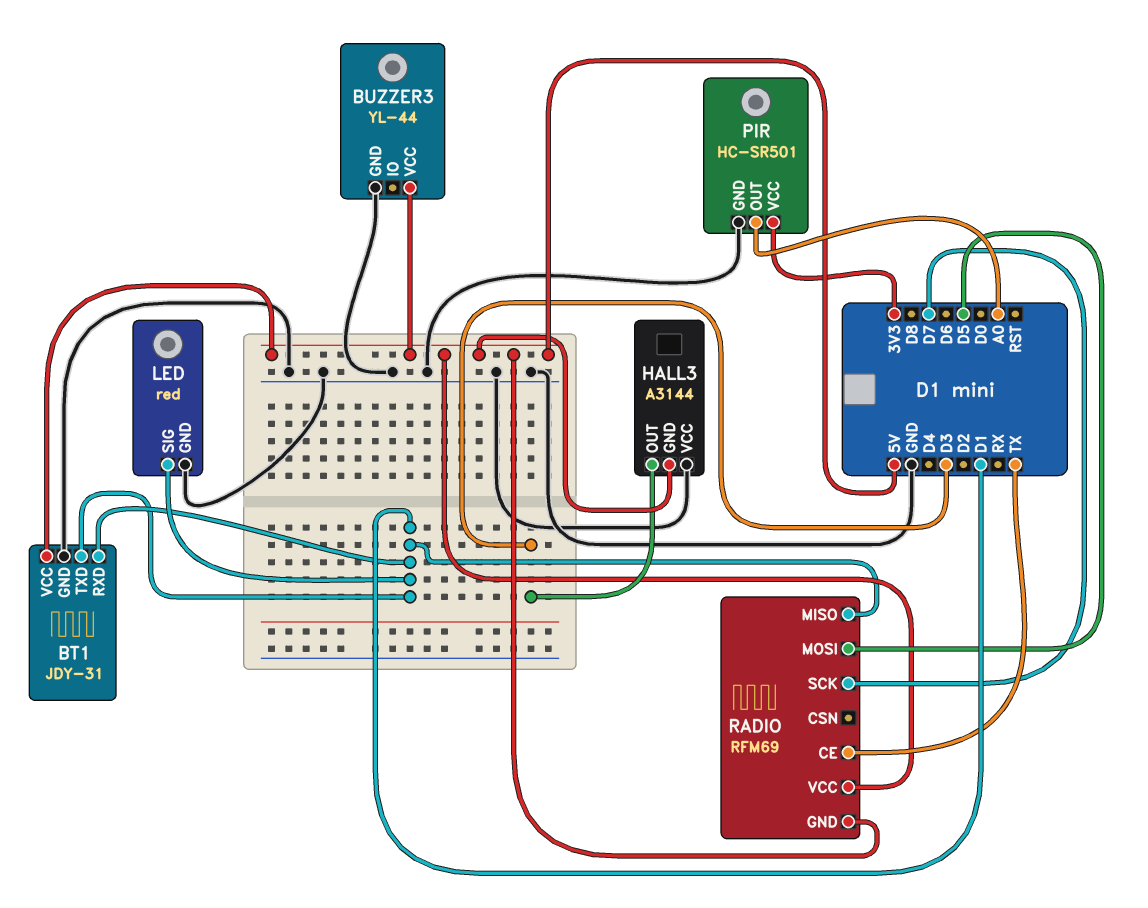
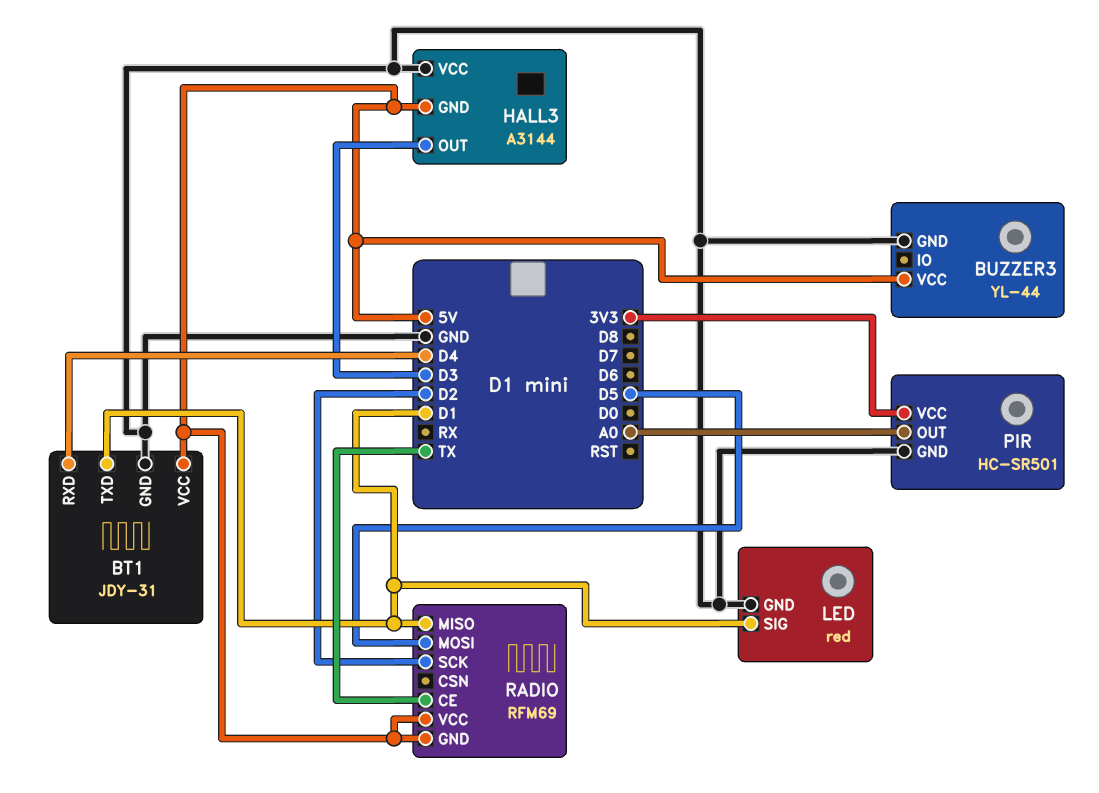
BT1 pin RXD: D1 -> D4
RADIO pin SCK: D7 -> D2

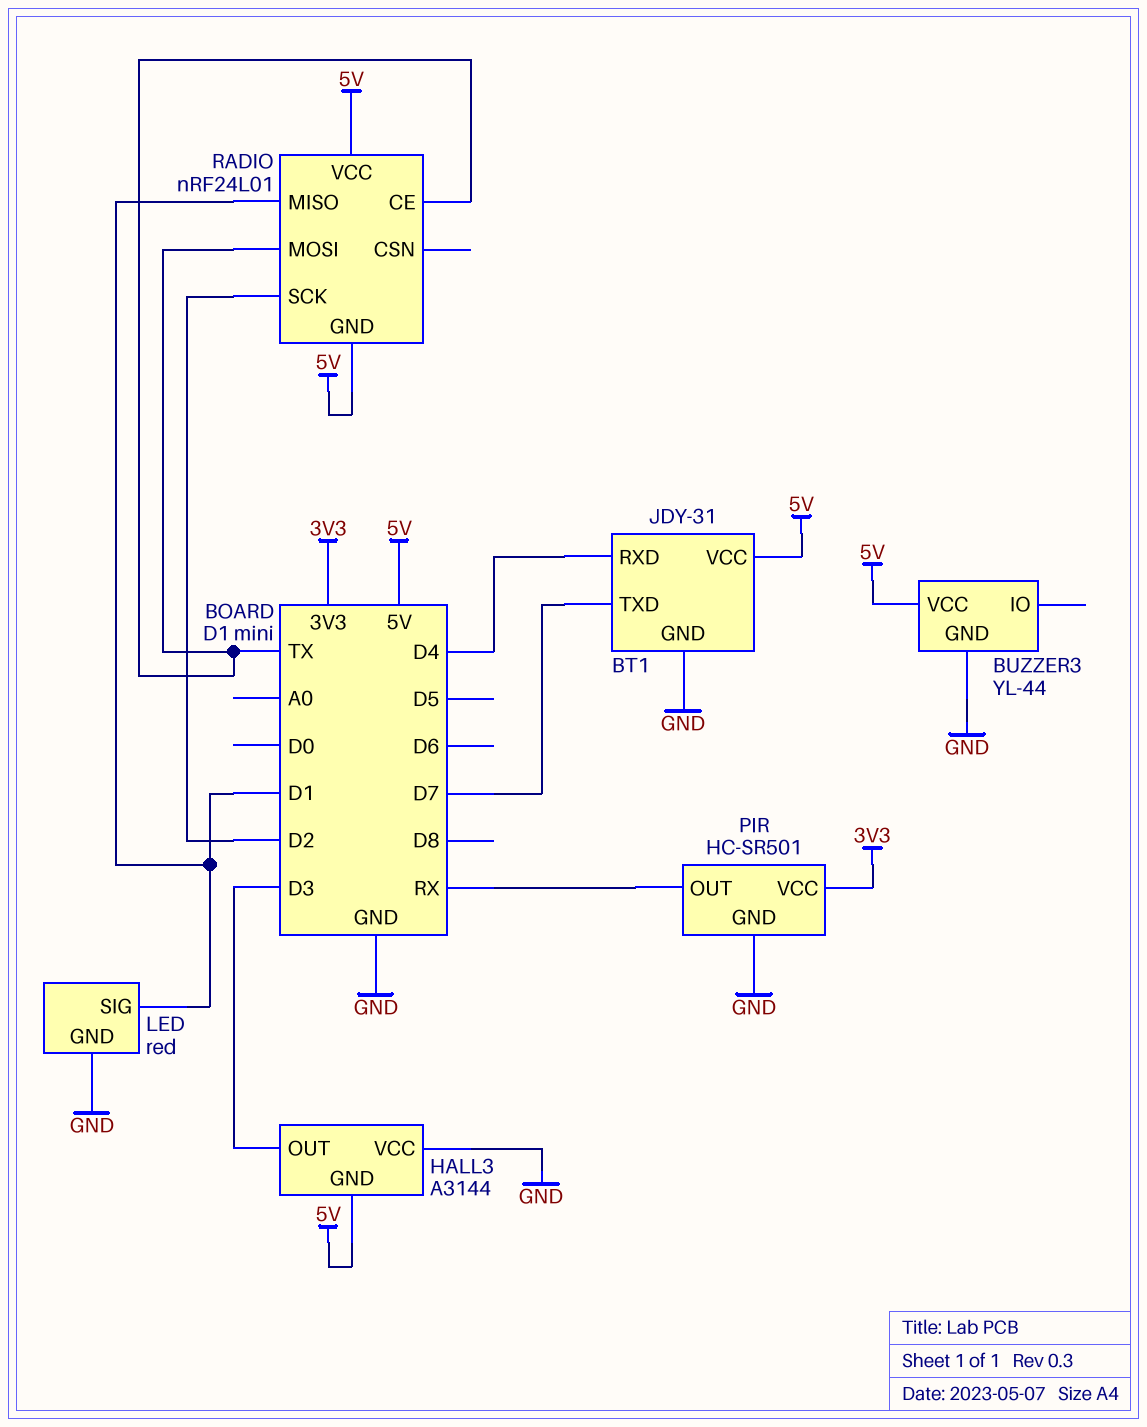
BT1 pin TXD: D1 -> D7
PIR pin OUT: A0 -> RX
RADIO: RFM69 -> nRF24L01
RADIO pin MOSI: D5 -> TX

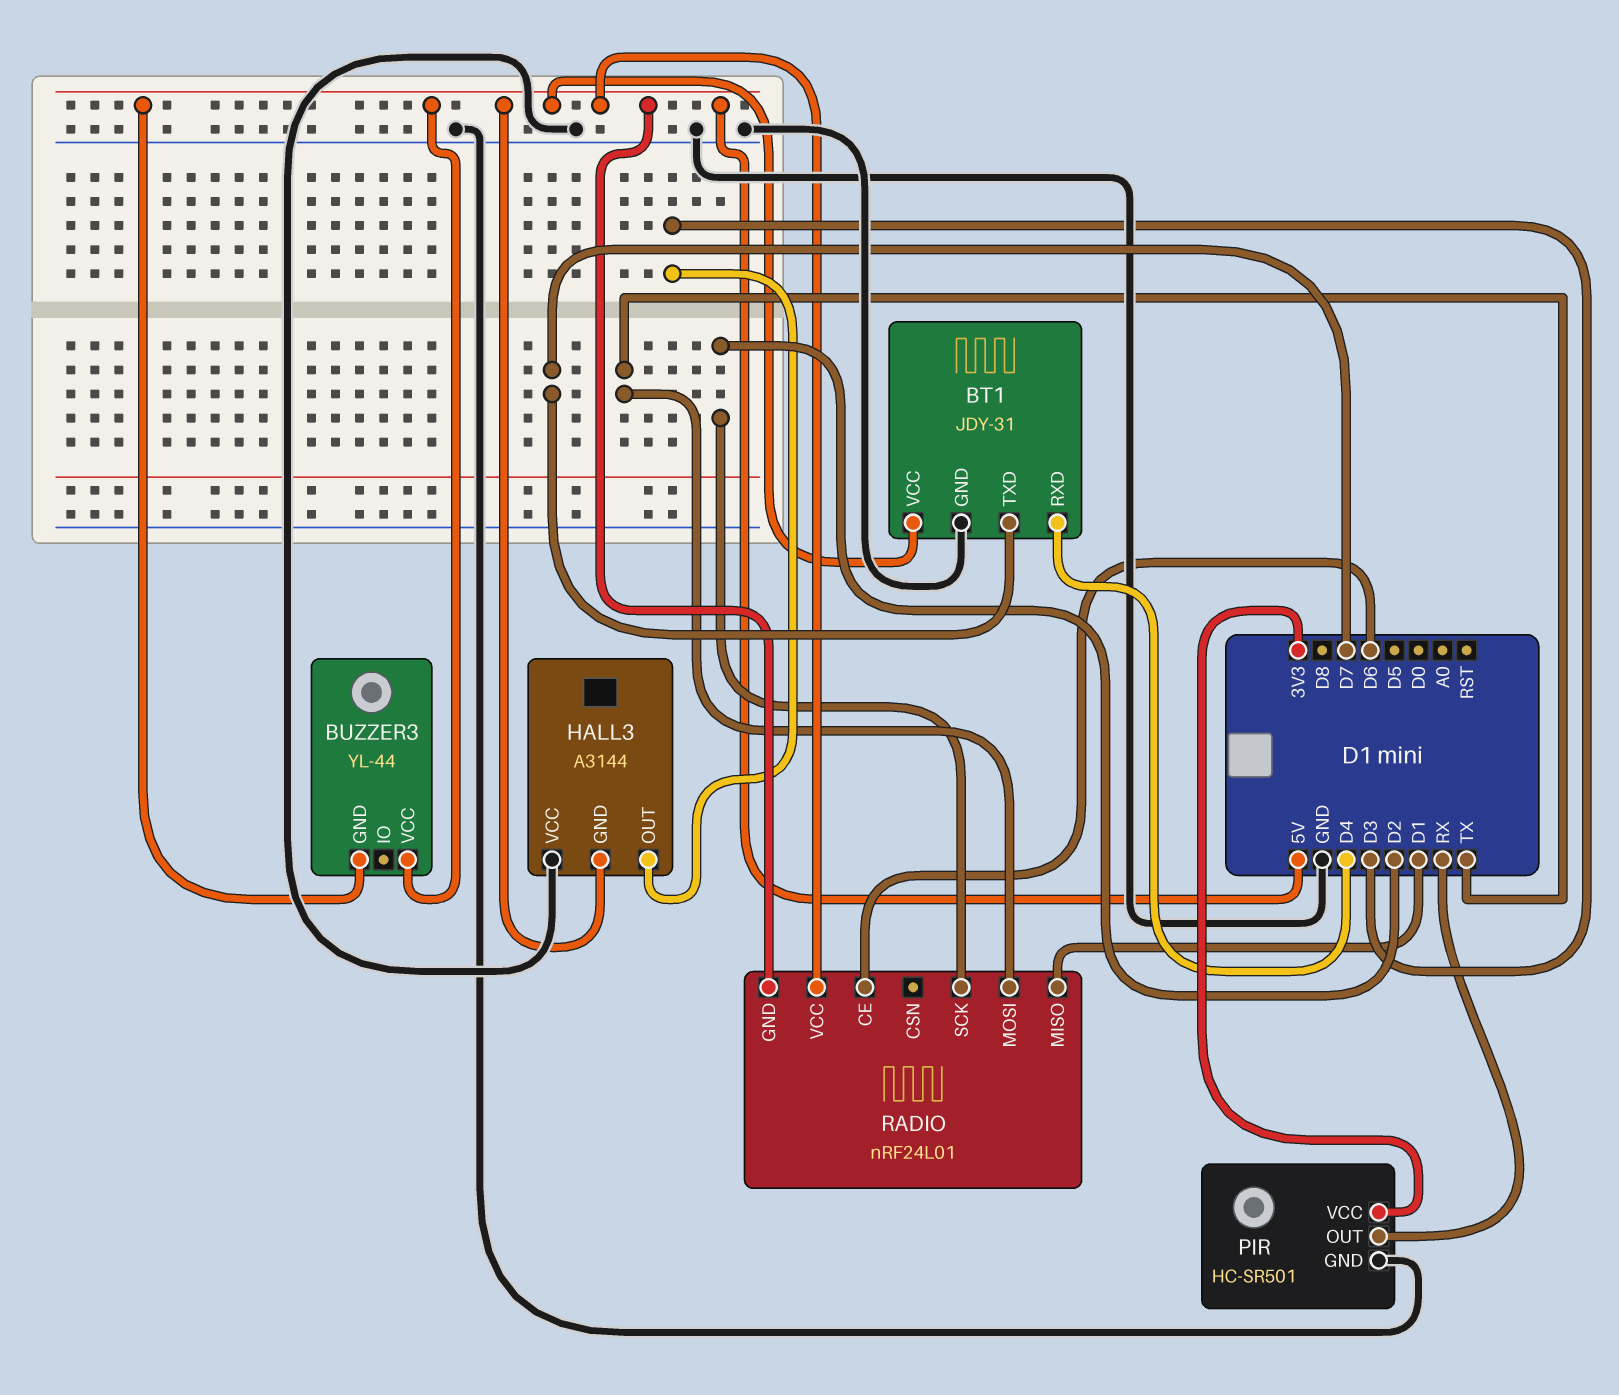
BUZZER3 pin GND: GND -> 5V
LED: red -> none
LED pin GND: GND -> none
LED pin SIG: D1 -> none
RADIO pin CE: TX -> D6

